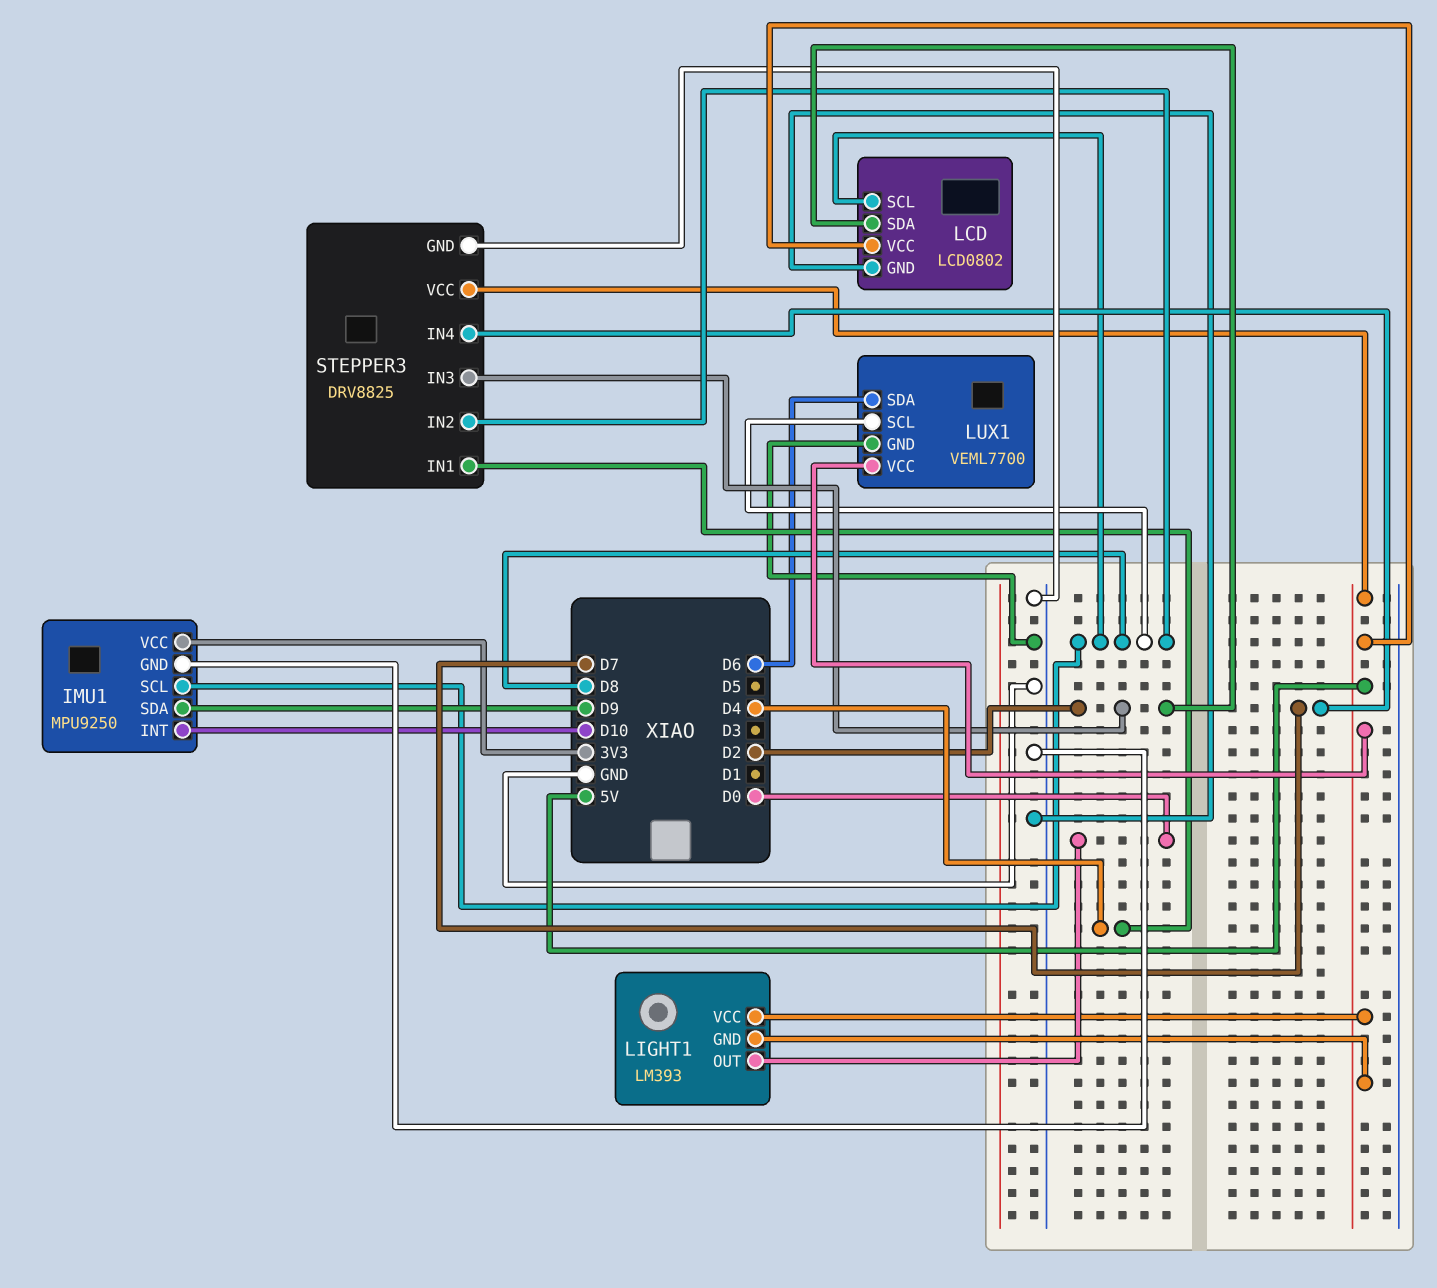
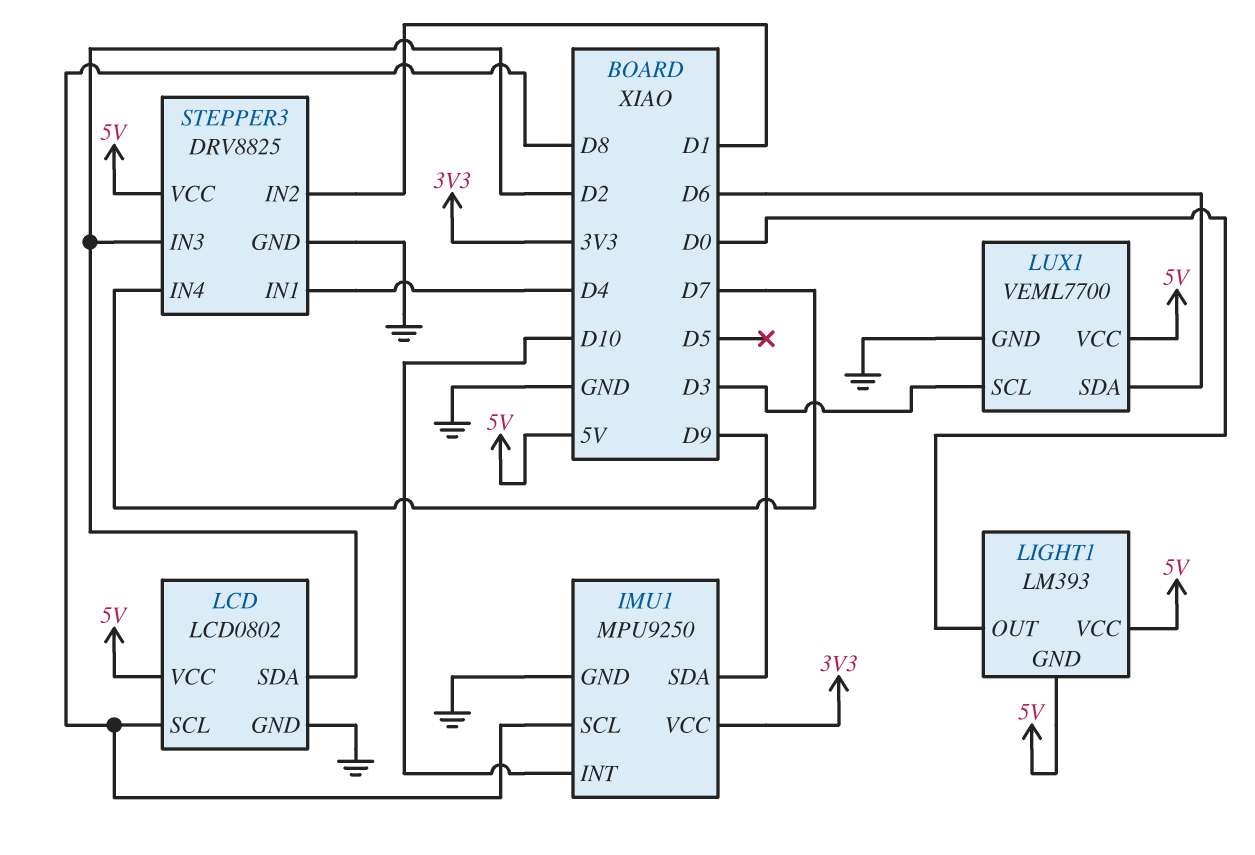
LUX1 pin SCL: D8 -> D3
STEPPER3 pin IN2: D8 -> D1

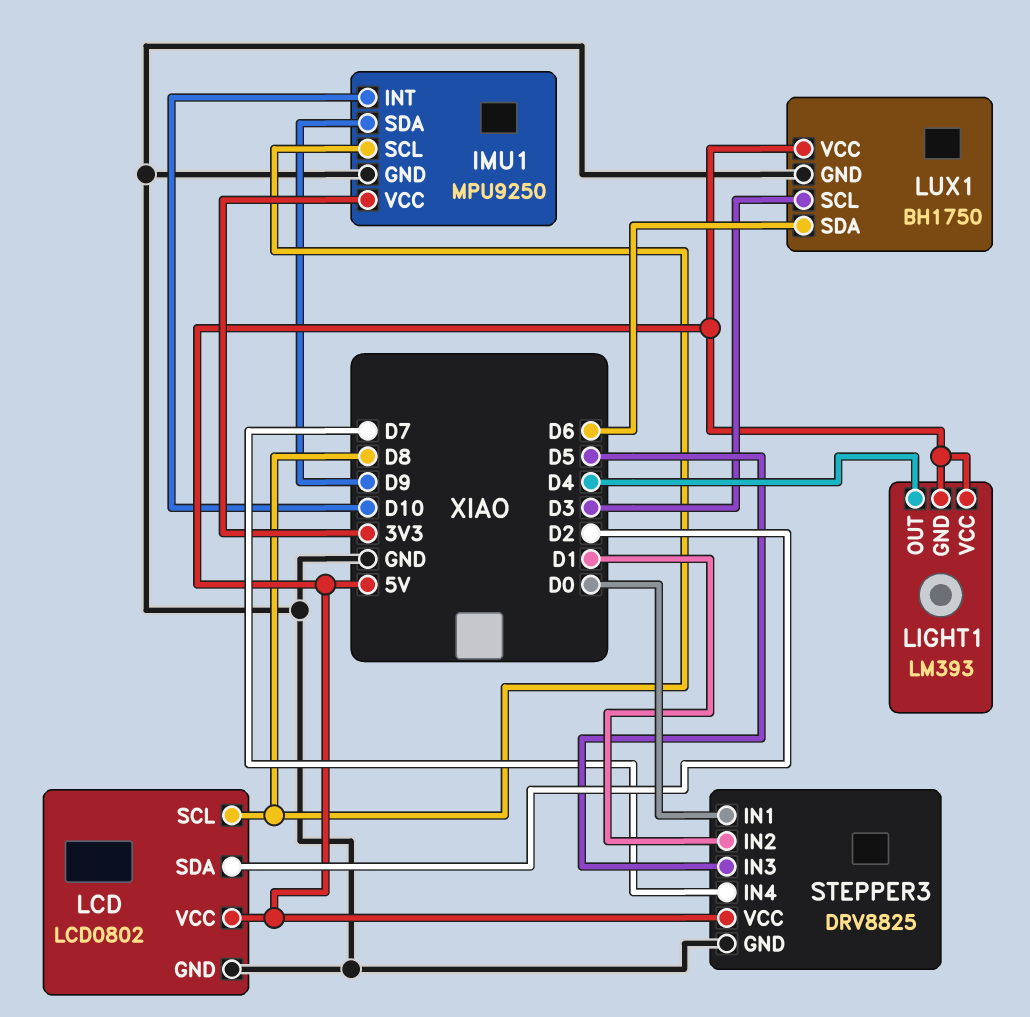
LIGHT1 pin OUT: D0 -> D4
LUX1: VEML7700 -> BH1750
STEPPER3 pin IN1: D4 -> D0
STEPPER3 pin IN3: D2 -> D5

